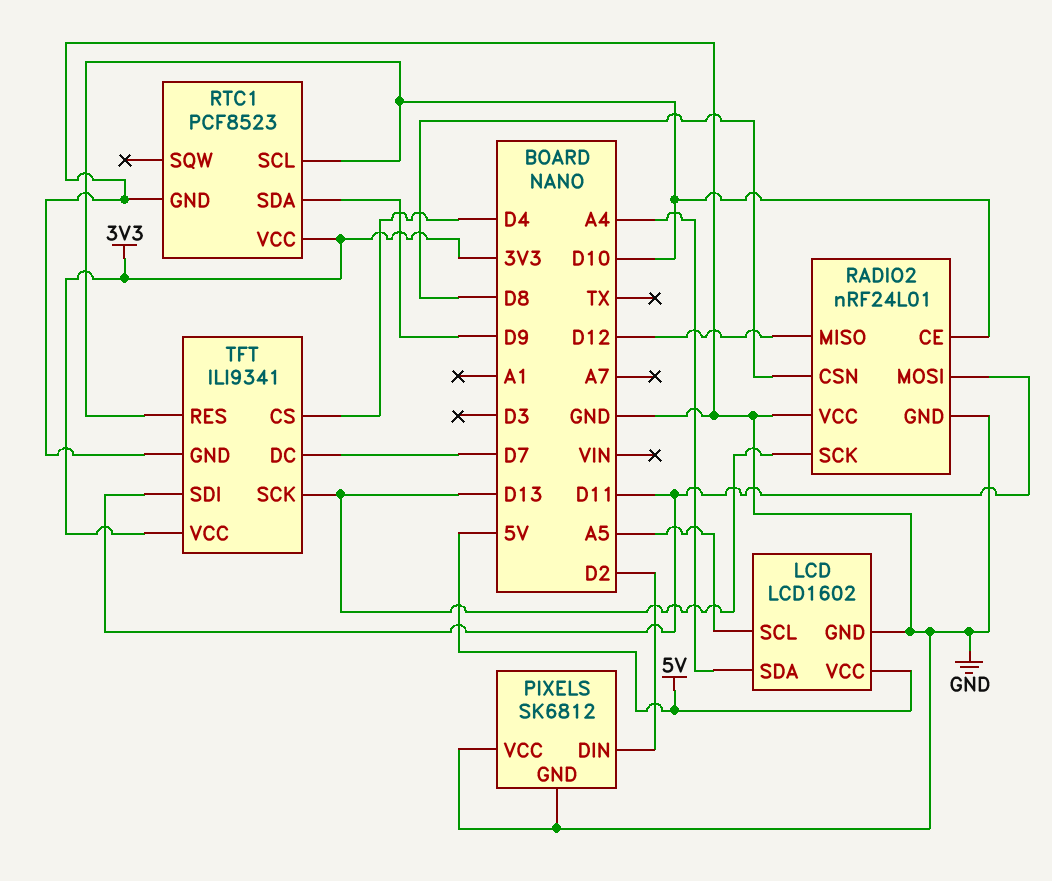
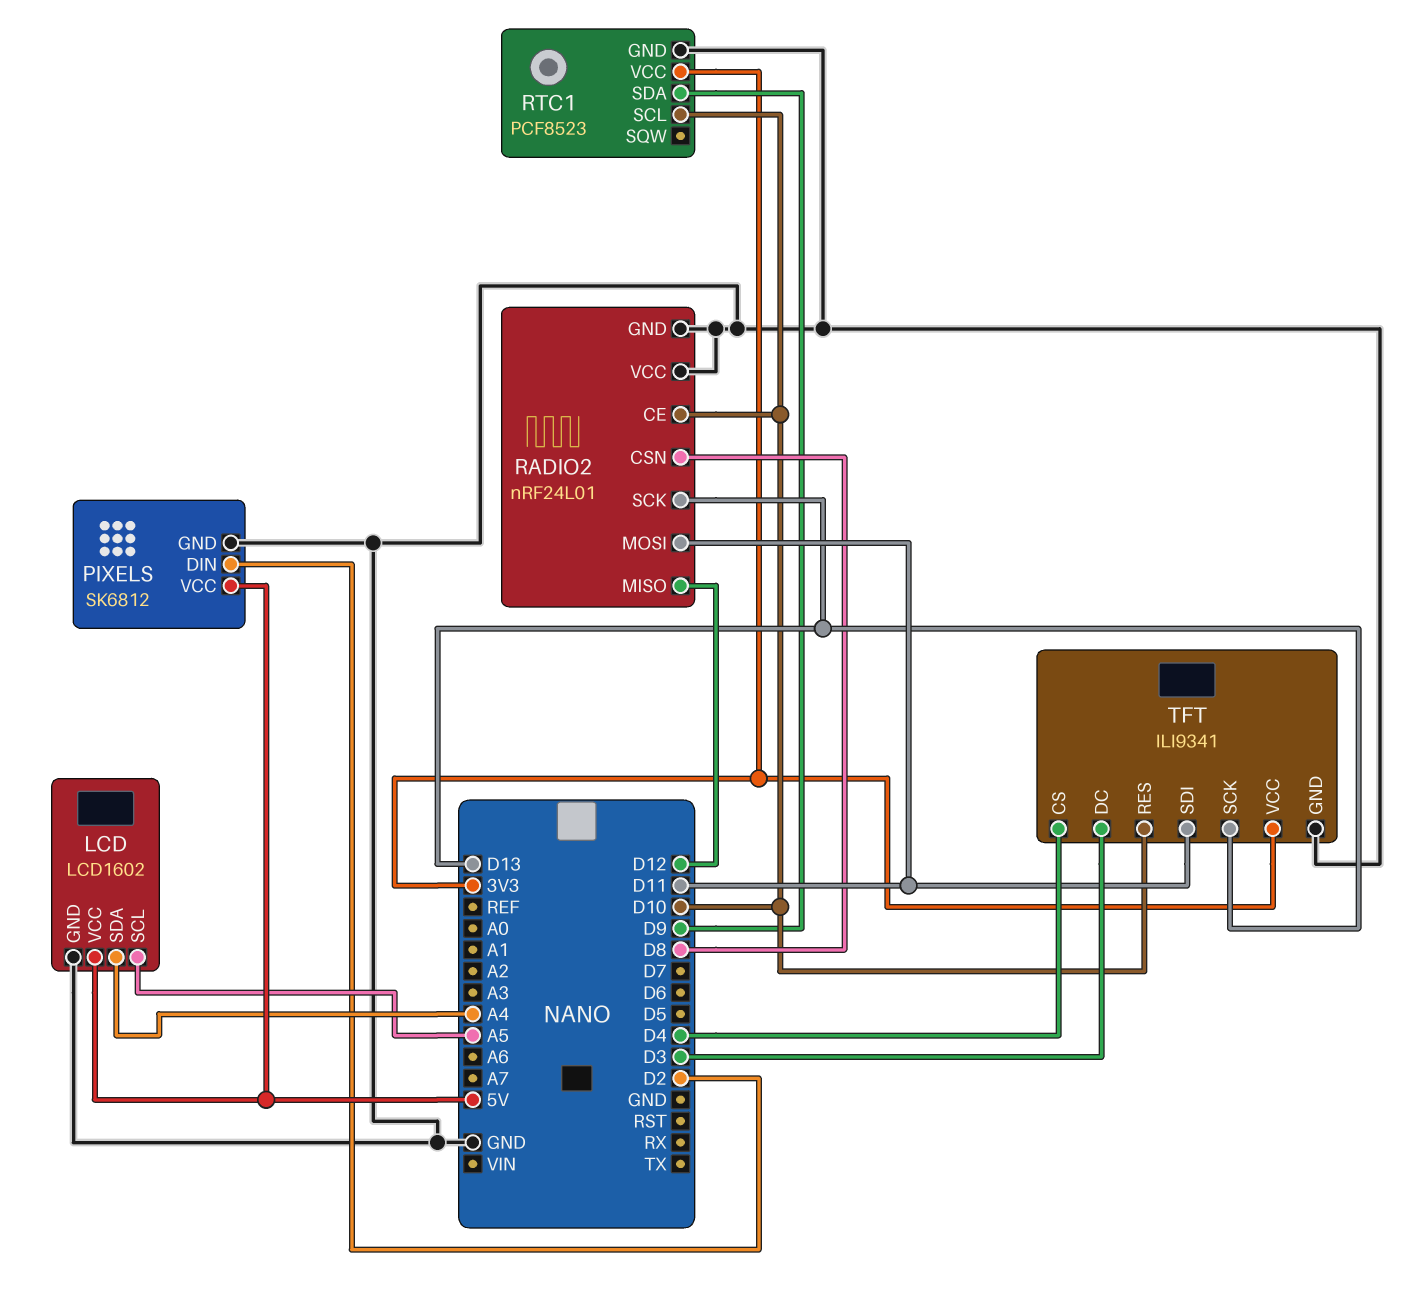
PIXELS pin VCC: GND -> 5V
TFT pin DC: D7 -> D3

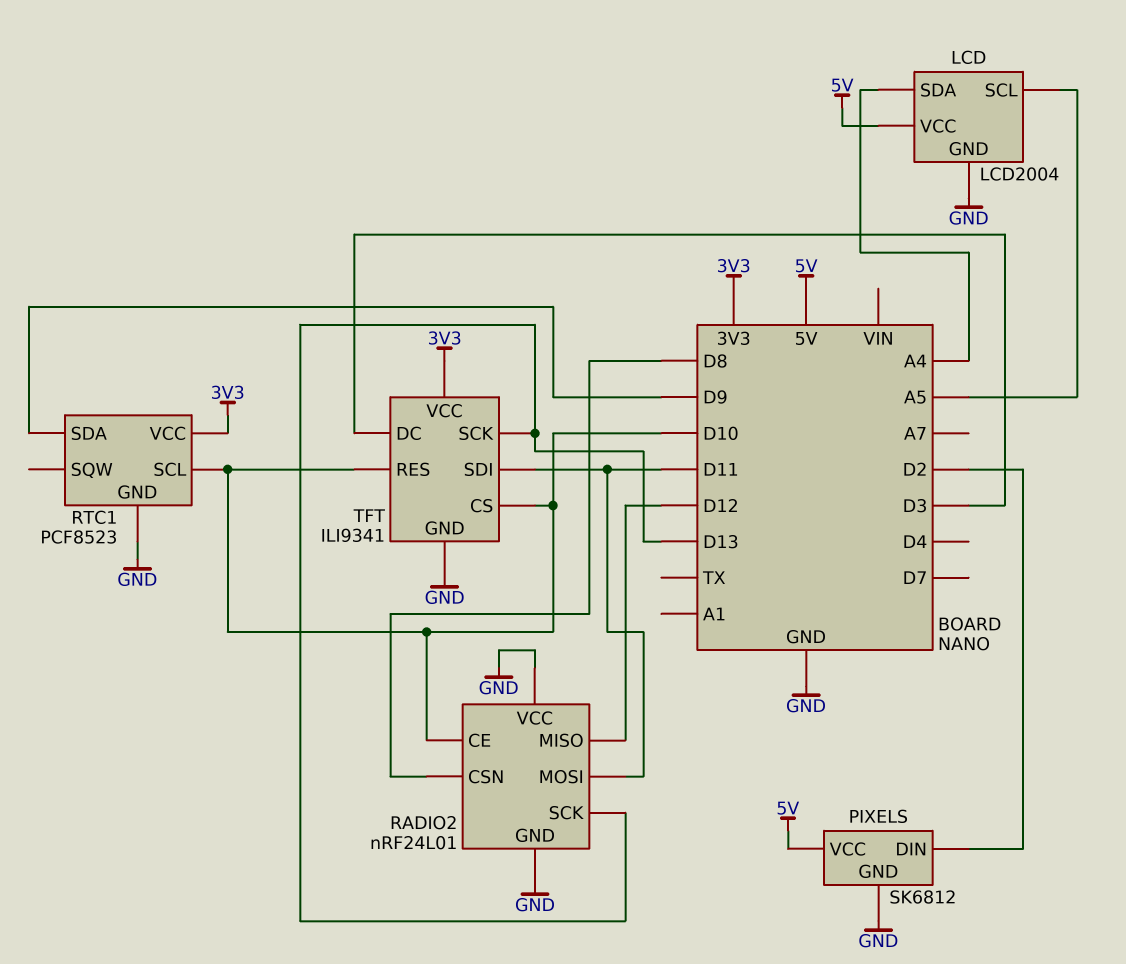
LCD: LCD1602 -> LCD2004
TFT pin CS: D4 -> D10

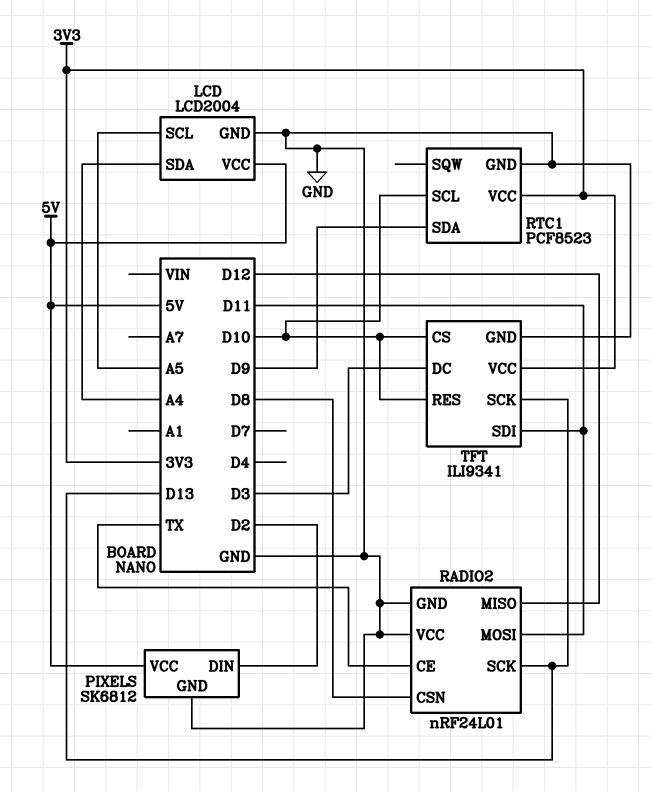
RADIO2 pin CE: D10 -> TX

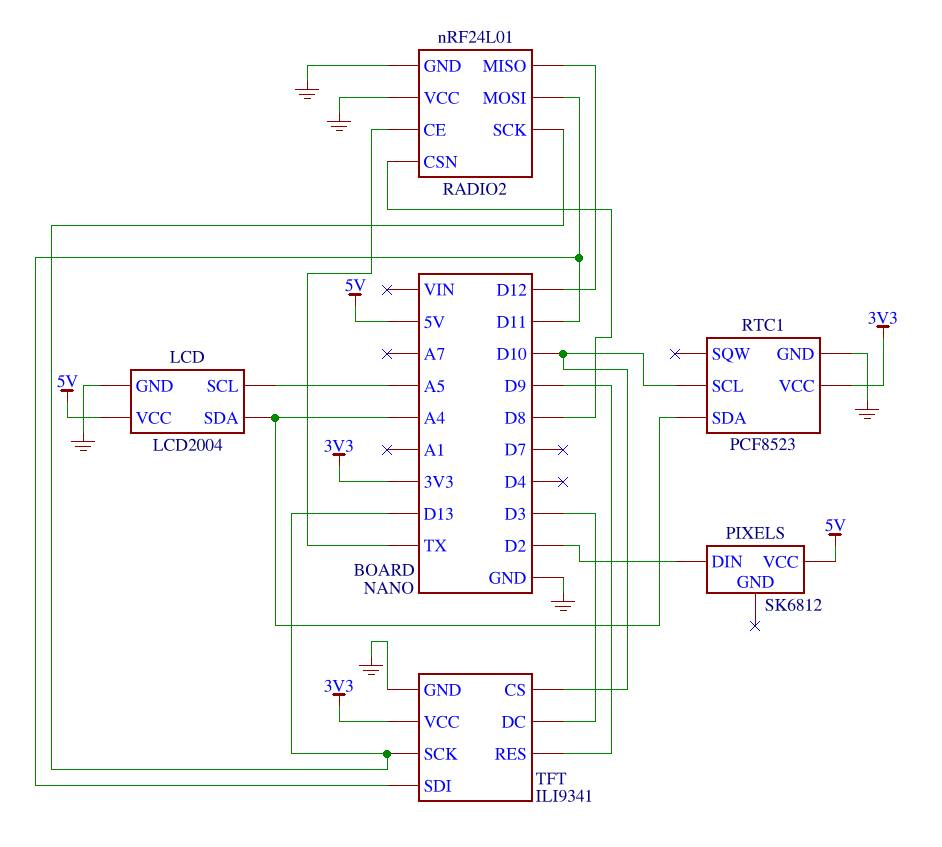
PIXELS pin GND: GND -> none
RTC1 pin SDA: D9 -> A4
TFT pin RES: D10 -> D9

